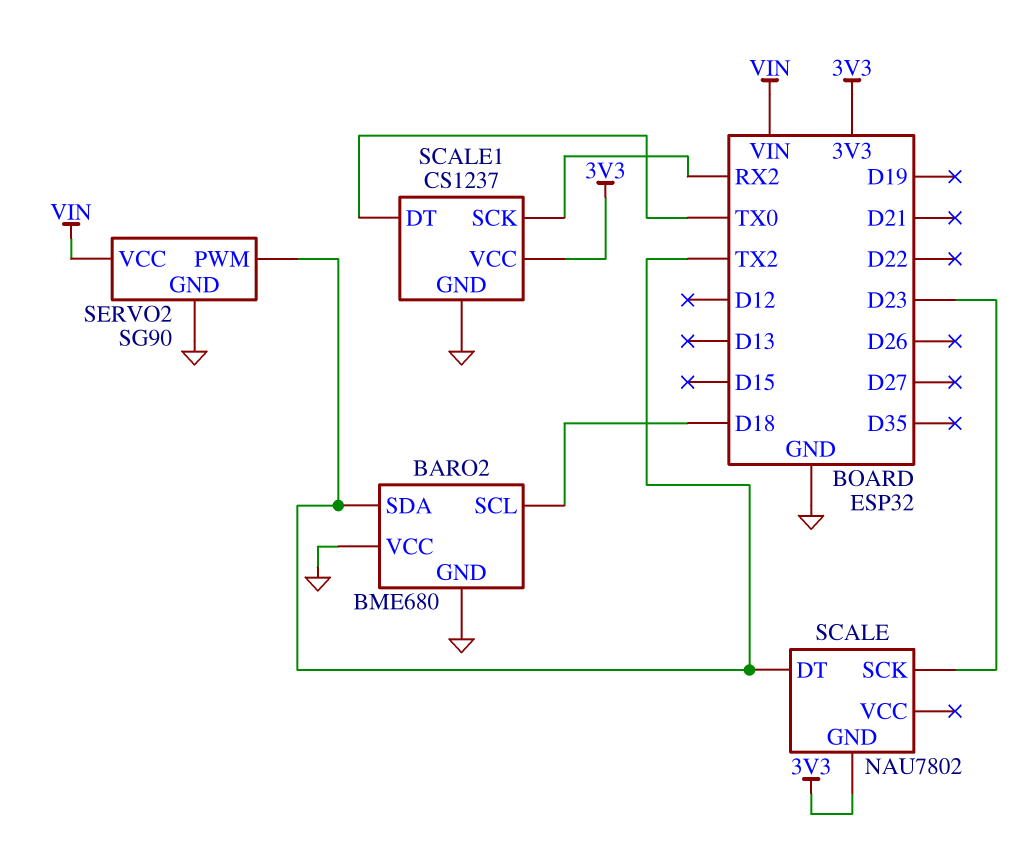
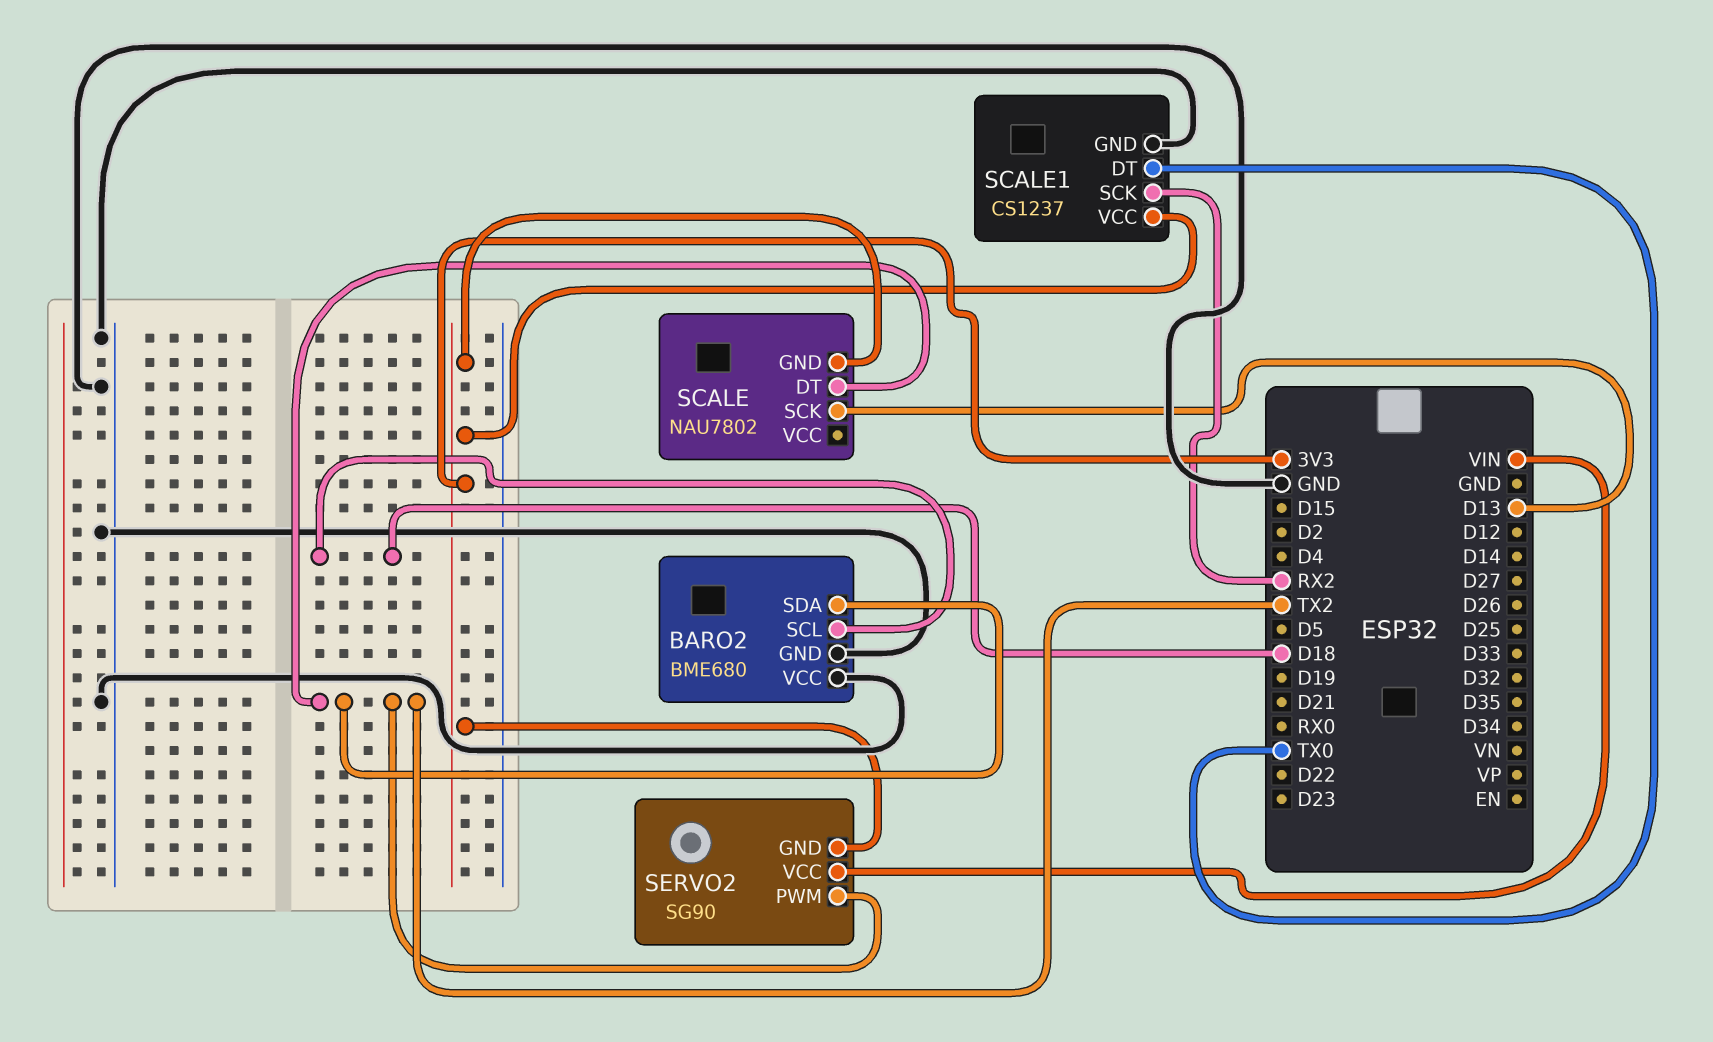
SCALE pin SCK: D23 -> D13
SERVO2 pin GND: GND -> 3V3

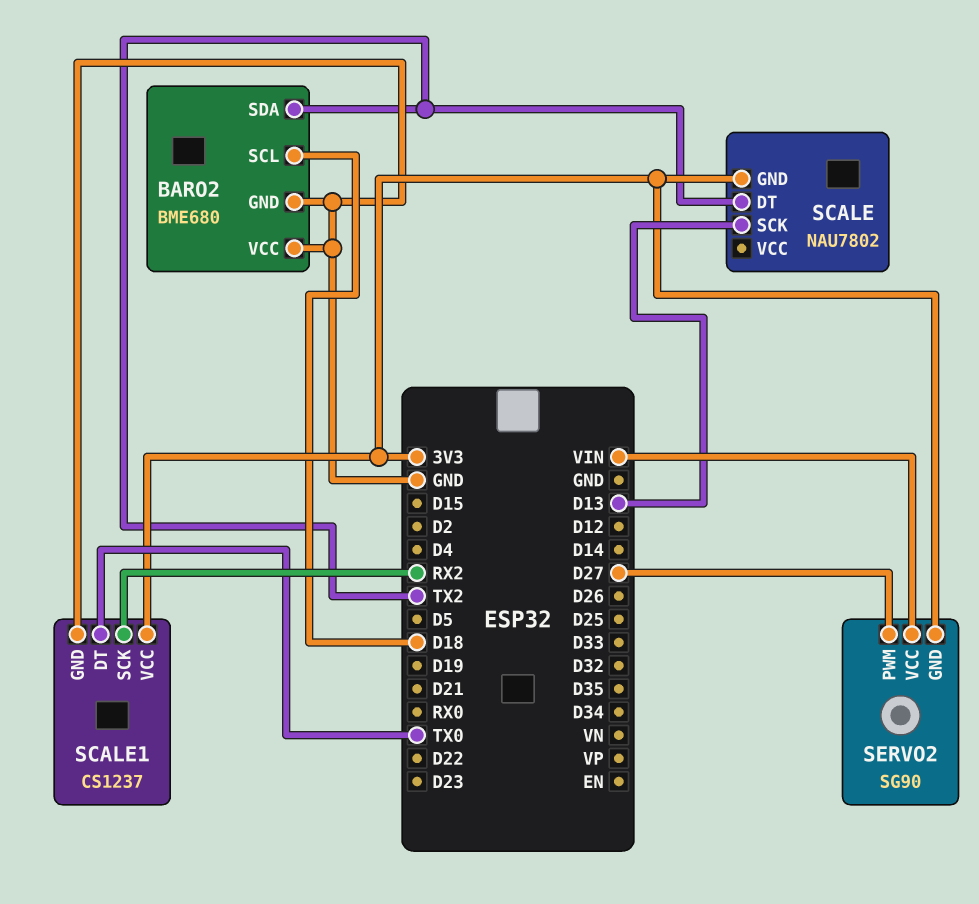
SERVO2 pin PWM: TX2 -> D27

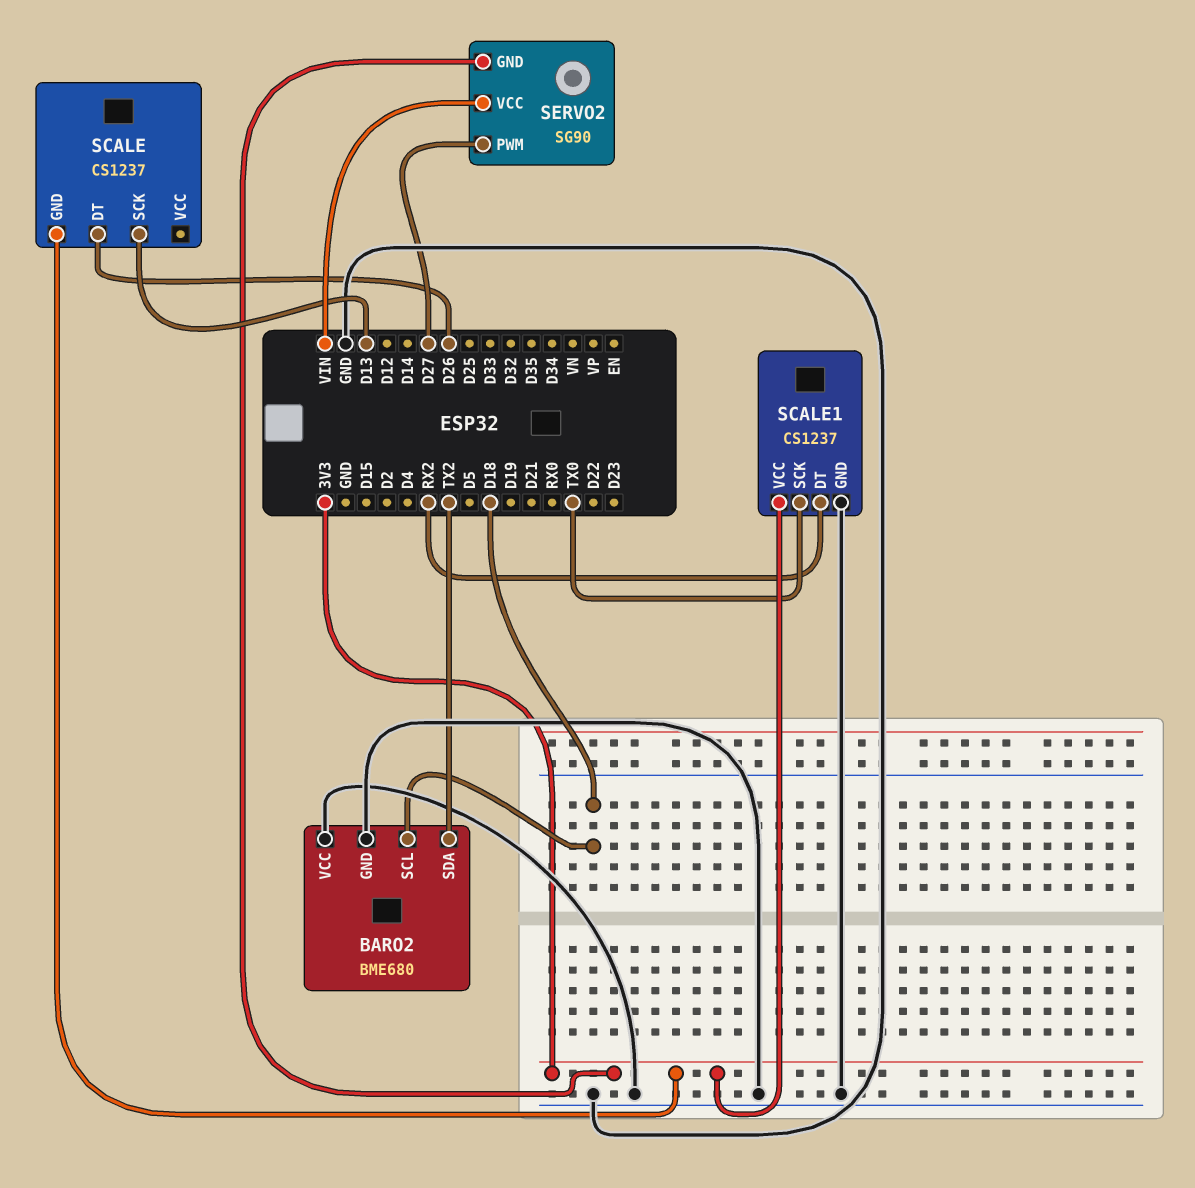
SCALE: NAU7802 -> CS1237
SCALE pin DT: TX2 -> D26
SCALE1 pin DT: TX0 -> RX2
SCALE1 pin SCK: RX2 -> TX0

